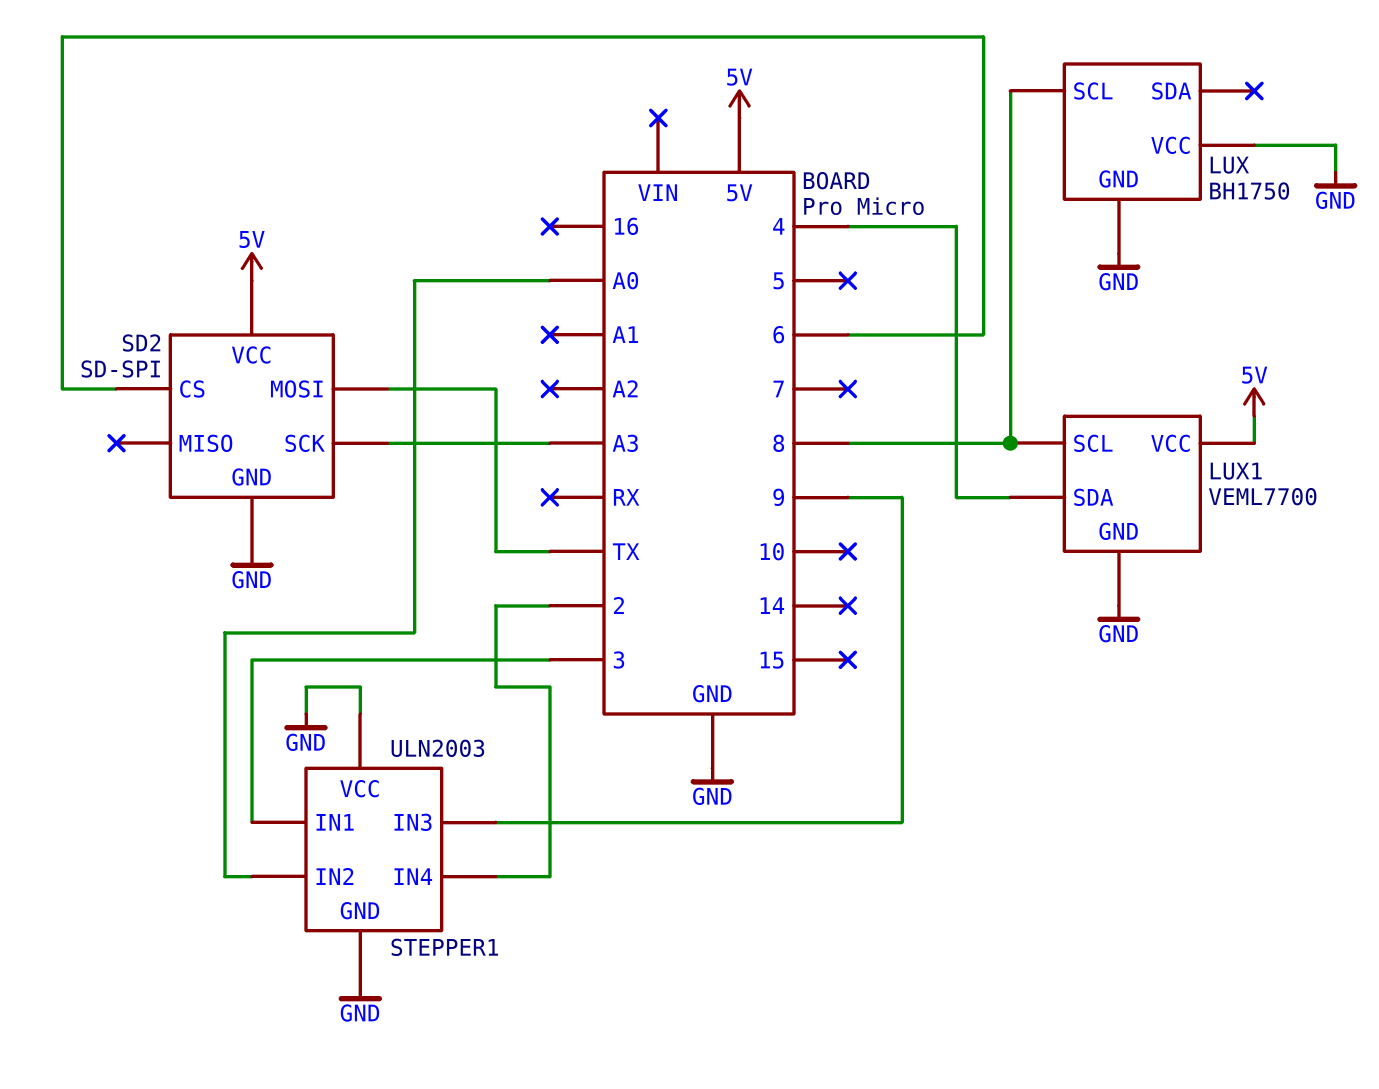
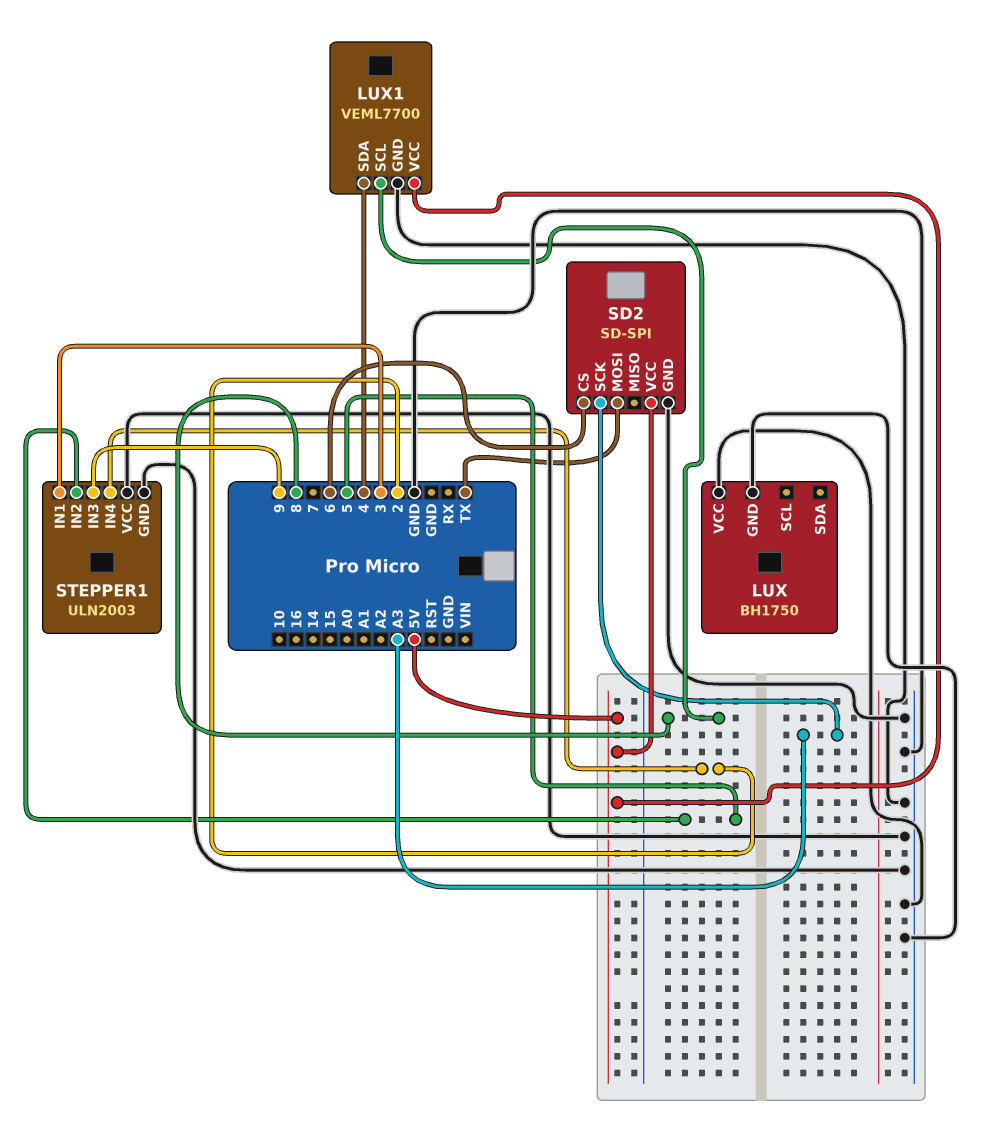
LUX pin SCL: 8 -> none
STEPPER1 pin IN2: A0 -> 5

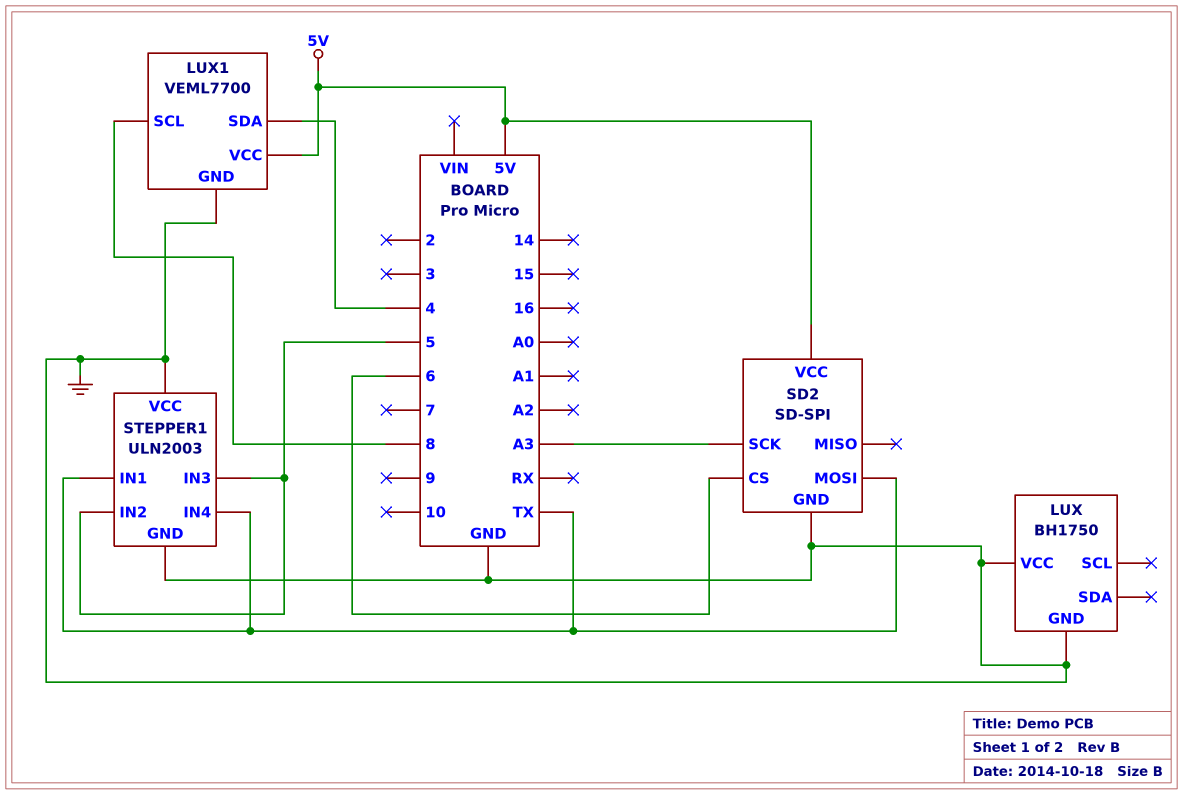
STEPPER1 pin IN1: 3 -> TX
STEPPER1 pin IN3: 9 -> 5
STEPPER1 pin IN4: 2 -> TX

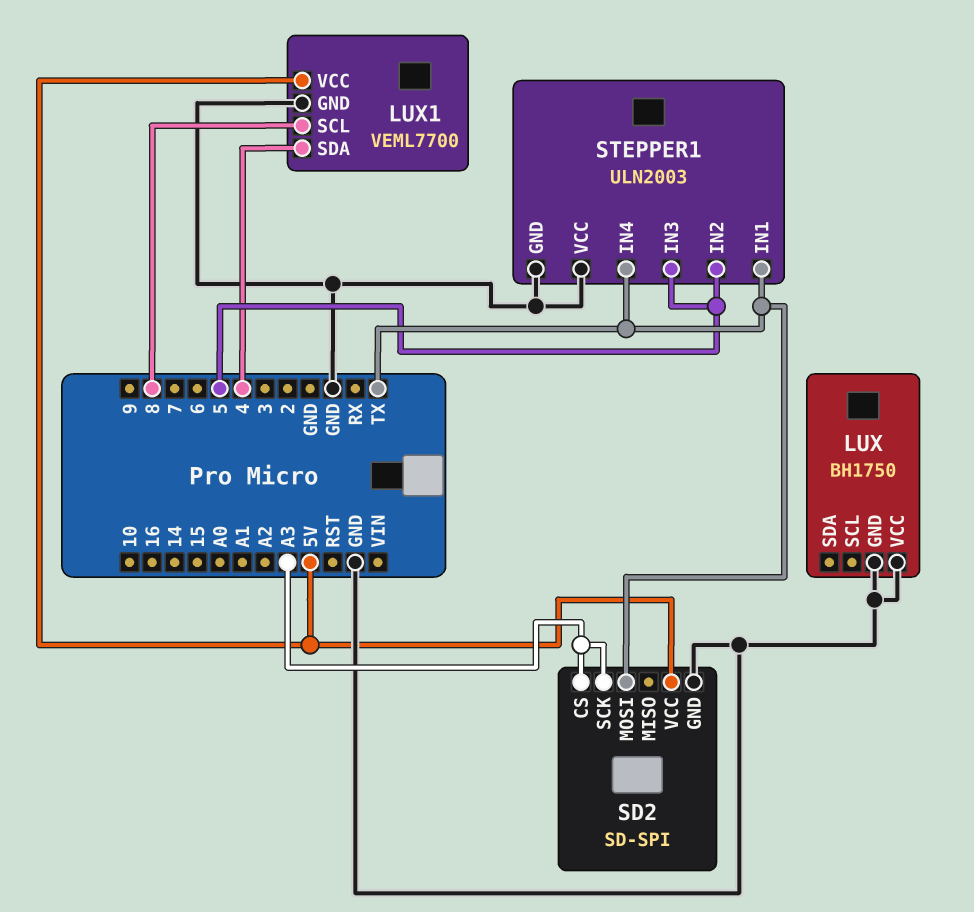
SD2 pin CS: 6 -> A3

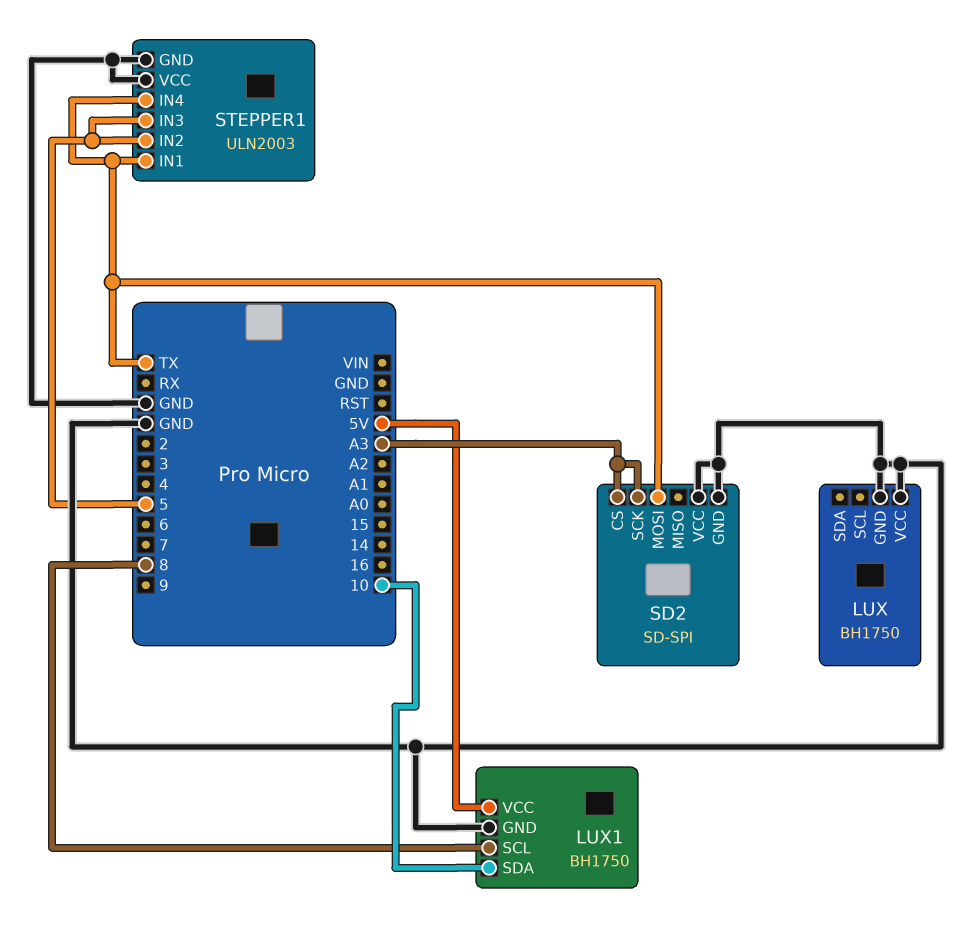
LUX1: VEML7700 -> BH1750
LUX1 pin SDA: 4 -> 10
SD2 pin VCC: 5V -> GND

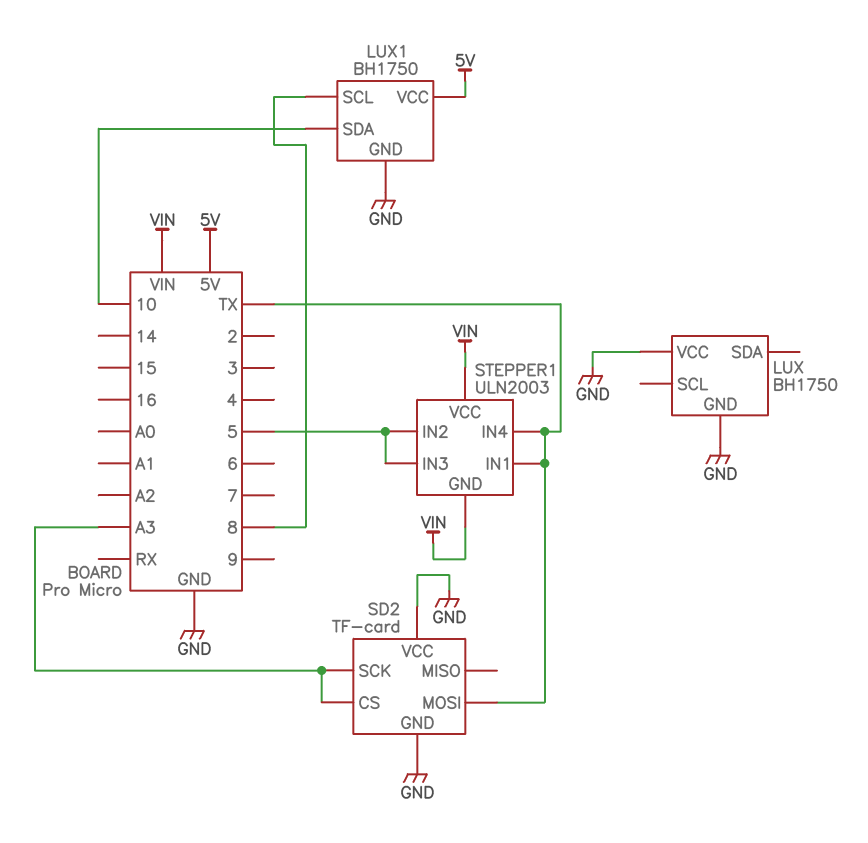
SD2: SD-SPI -> TF-card
STEPPER1 pin GND: GND -> VIN
STEPPER1 pin VCC: GND -> VIN

